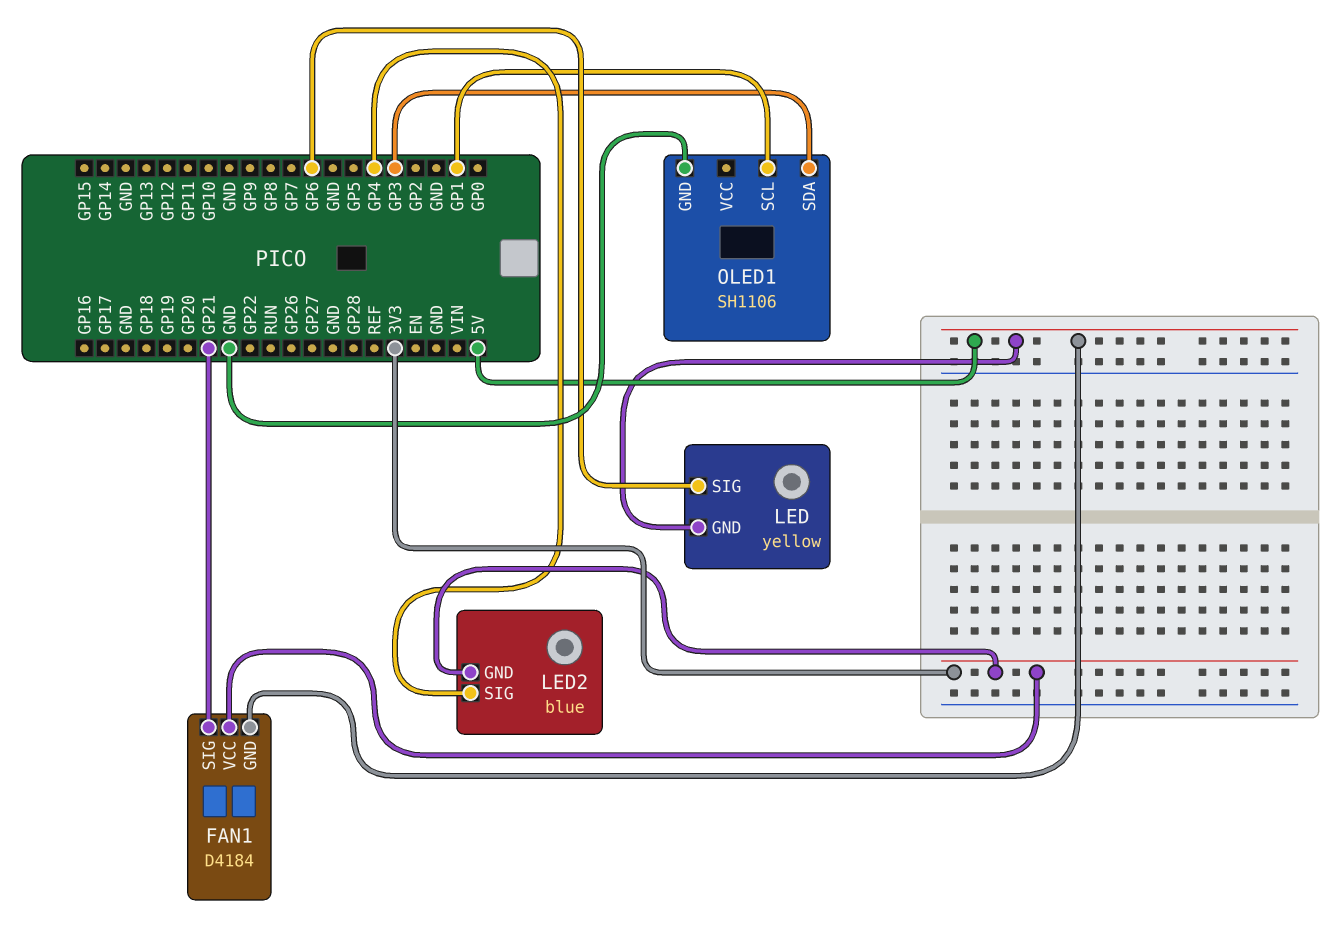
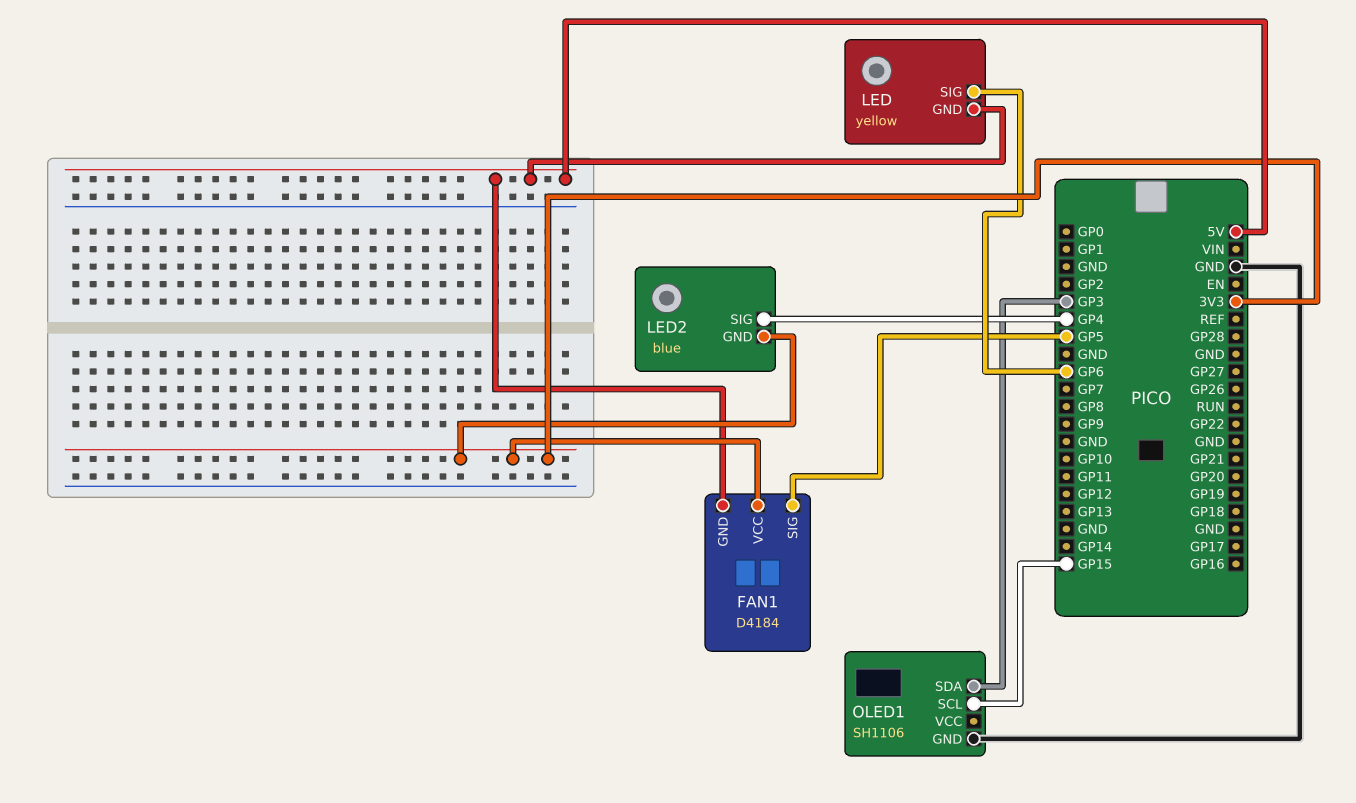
FAN1 pin SIG: GP21 -> GP5
OLED1 pin SCL: GP1 -> GP15

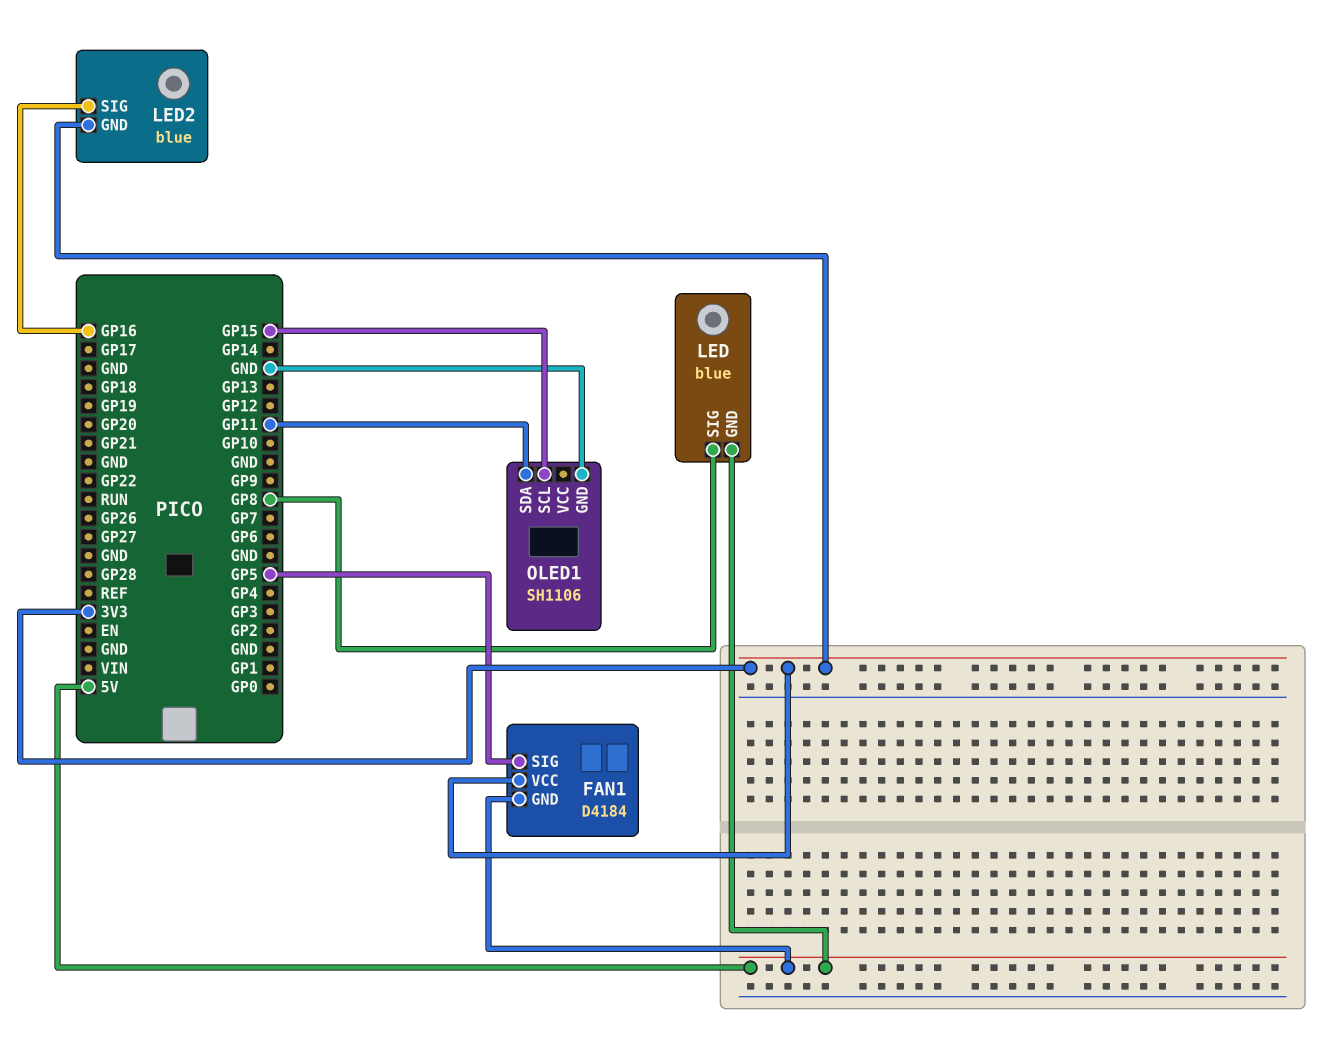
LED: yellow -> blue
LED pin SIG: GP6 -> GP8
LED2 pin SIG: GP4 -> GP16
OLED1 pin SDA: GP3 -> GP11

